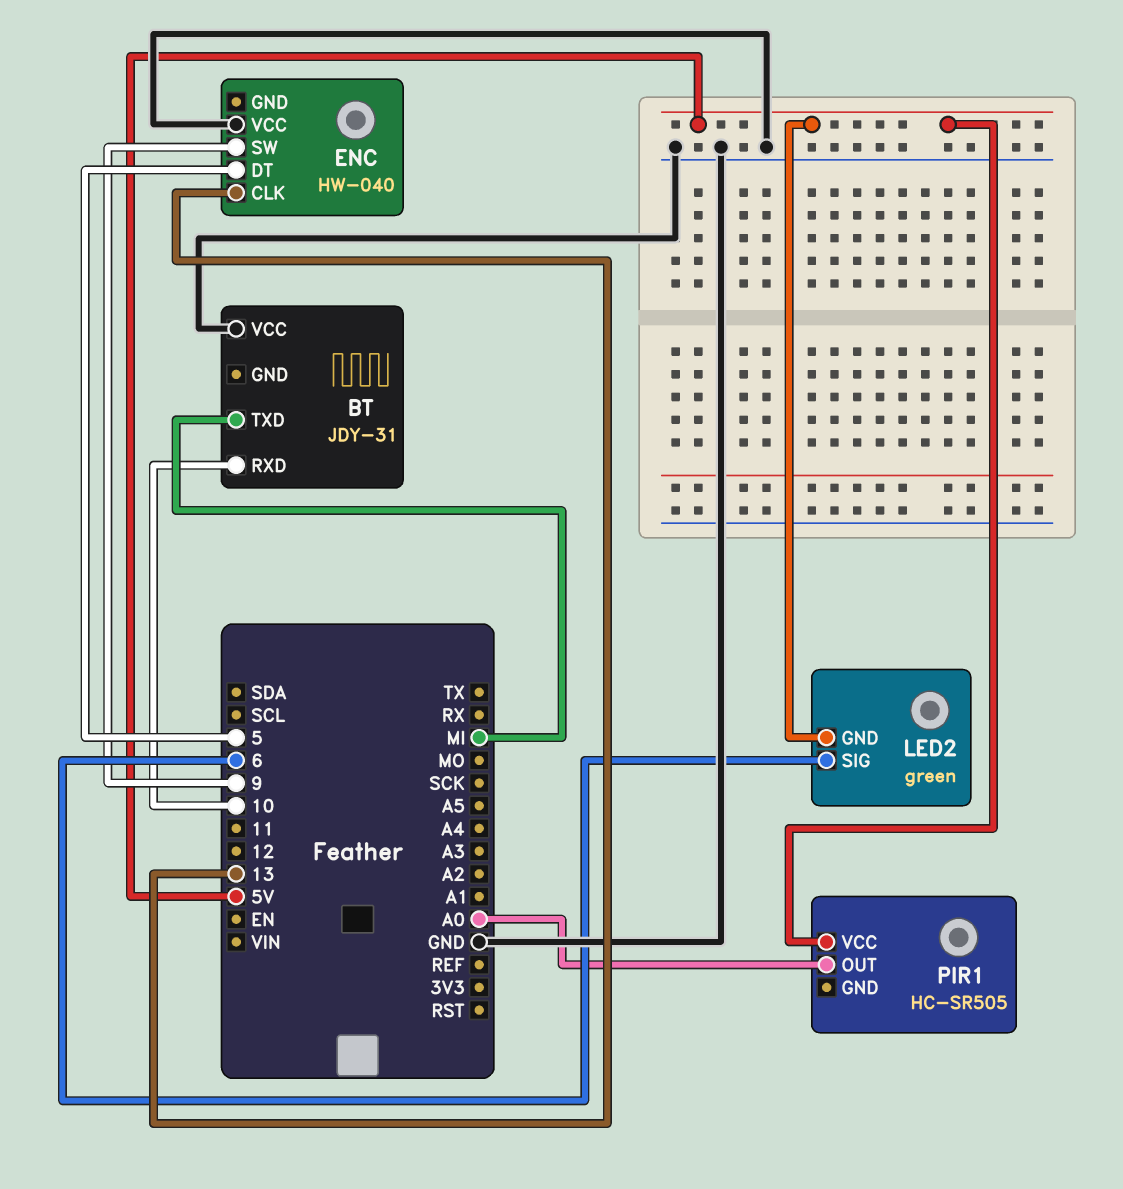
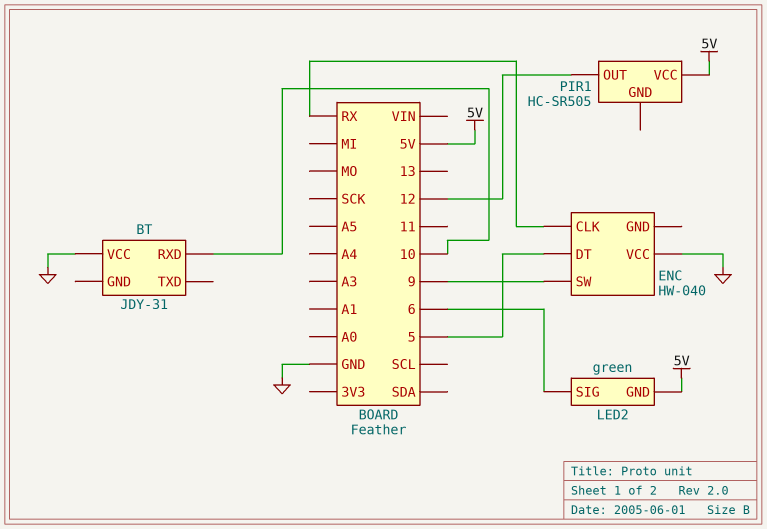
BT pin TXD: MI -> none
ENC pin CLK: 13 -> RX
PIR1 pin OUT: A0 -> 12

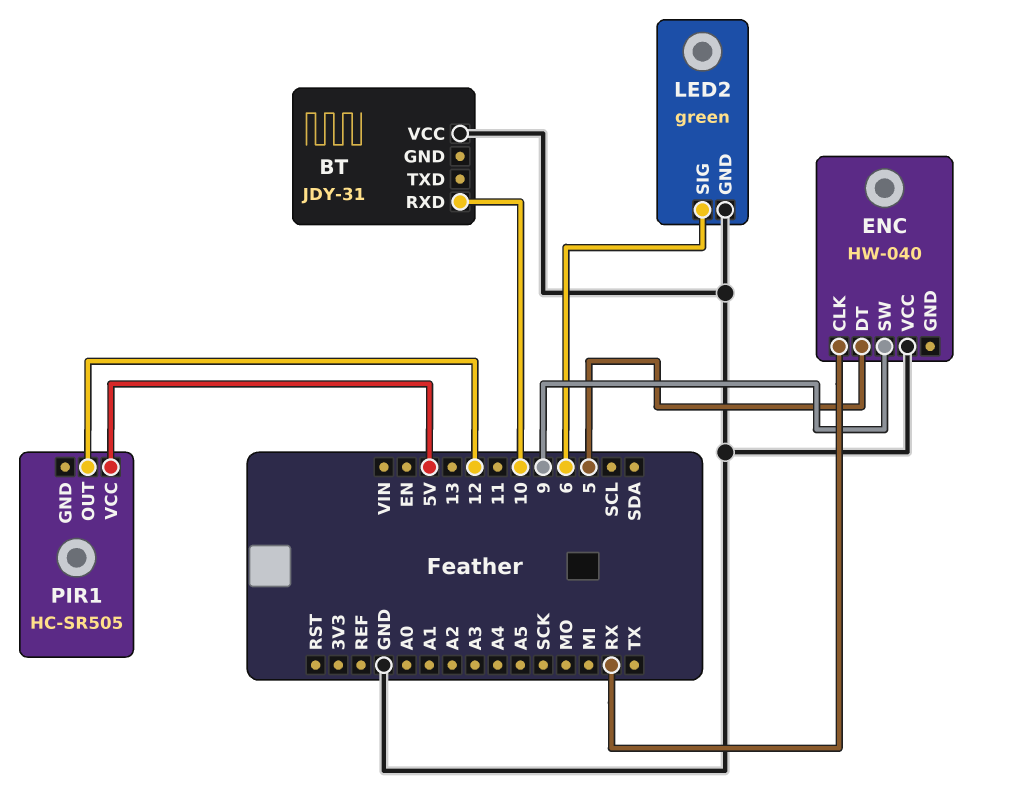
LED2 pin GND: 5V -> GND

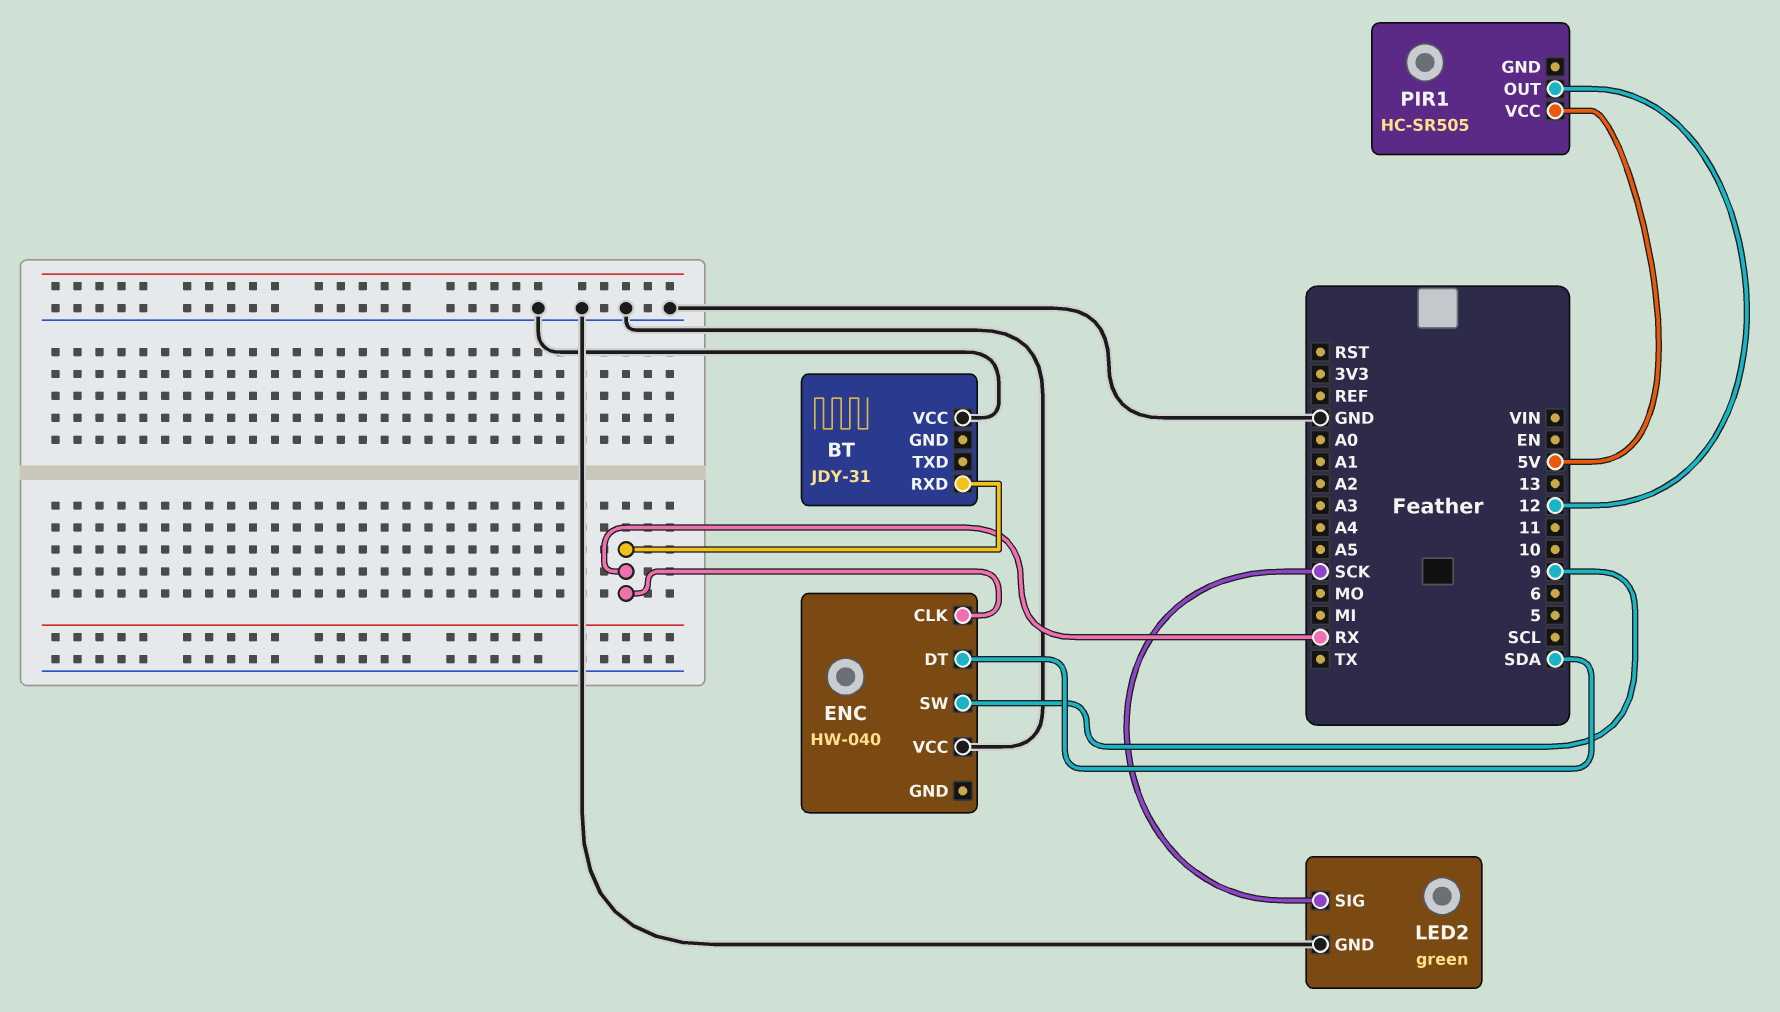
BT pin RXD: 10 -> RX
ENC pin DT: 5 -> SDA
LED2 pin SIG: 6 -> SCK

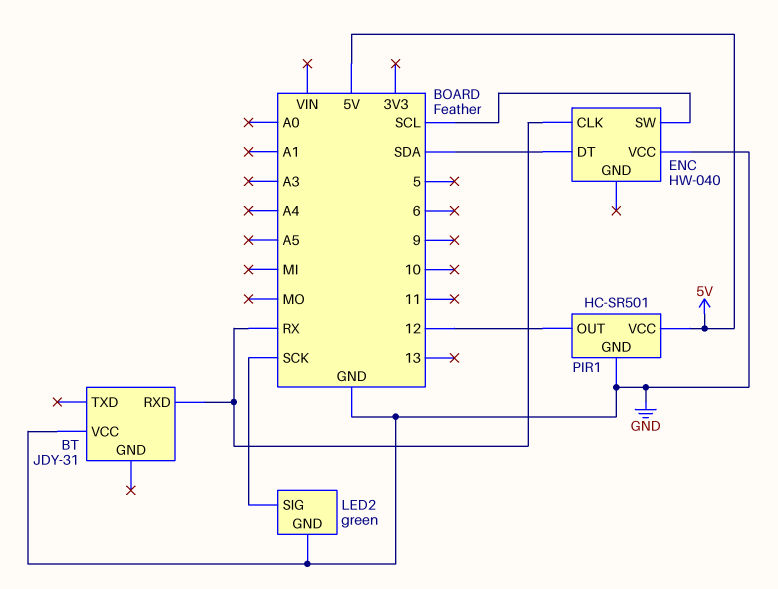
ENC pin SW: 9 -> SCL
PIR1: HC-SR505 -> HC-SR501
PIR1 pin GND: none -> GND

